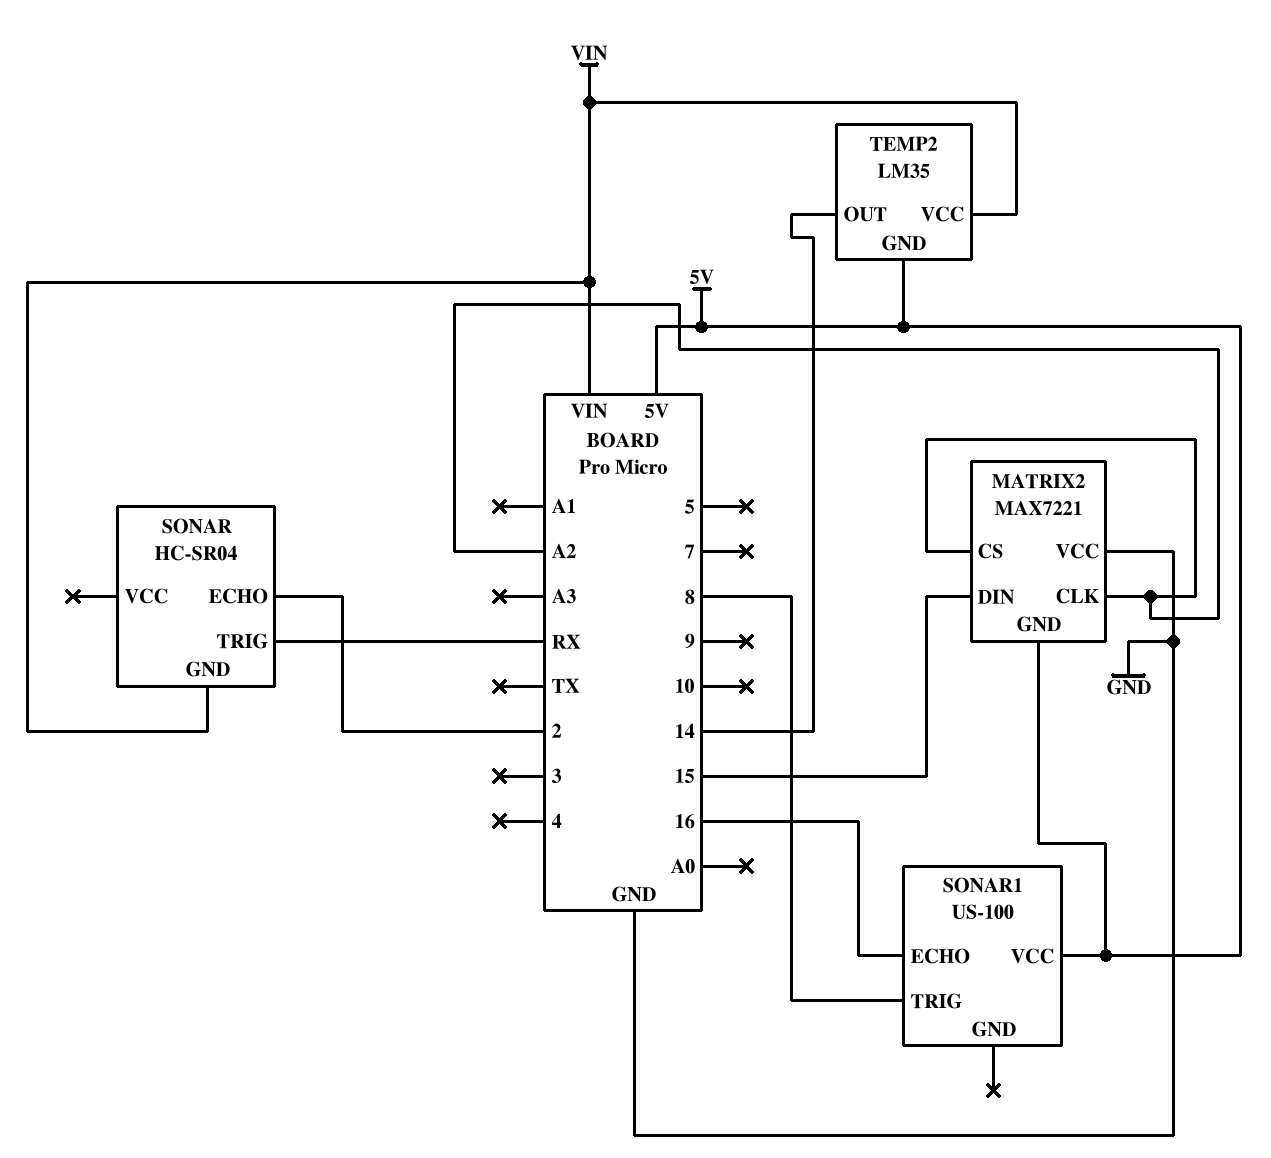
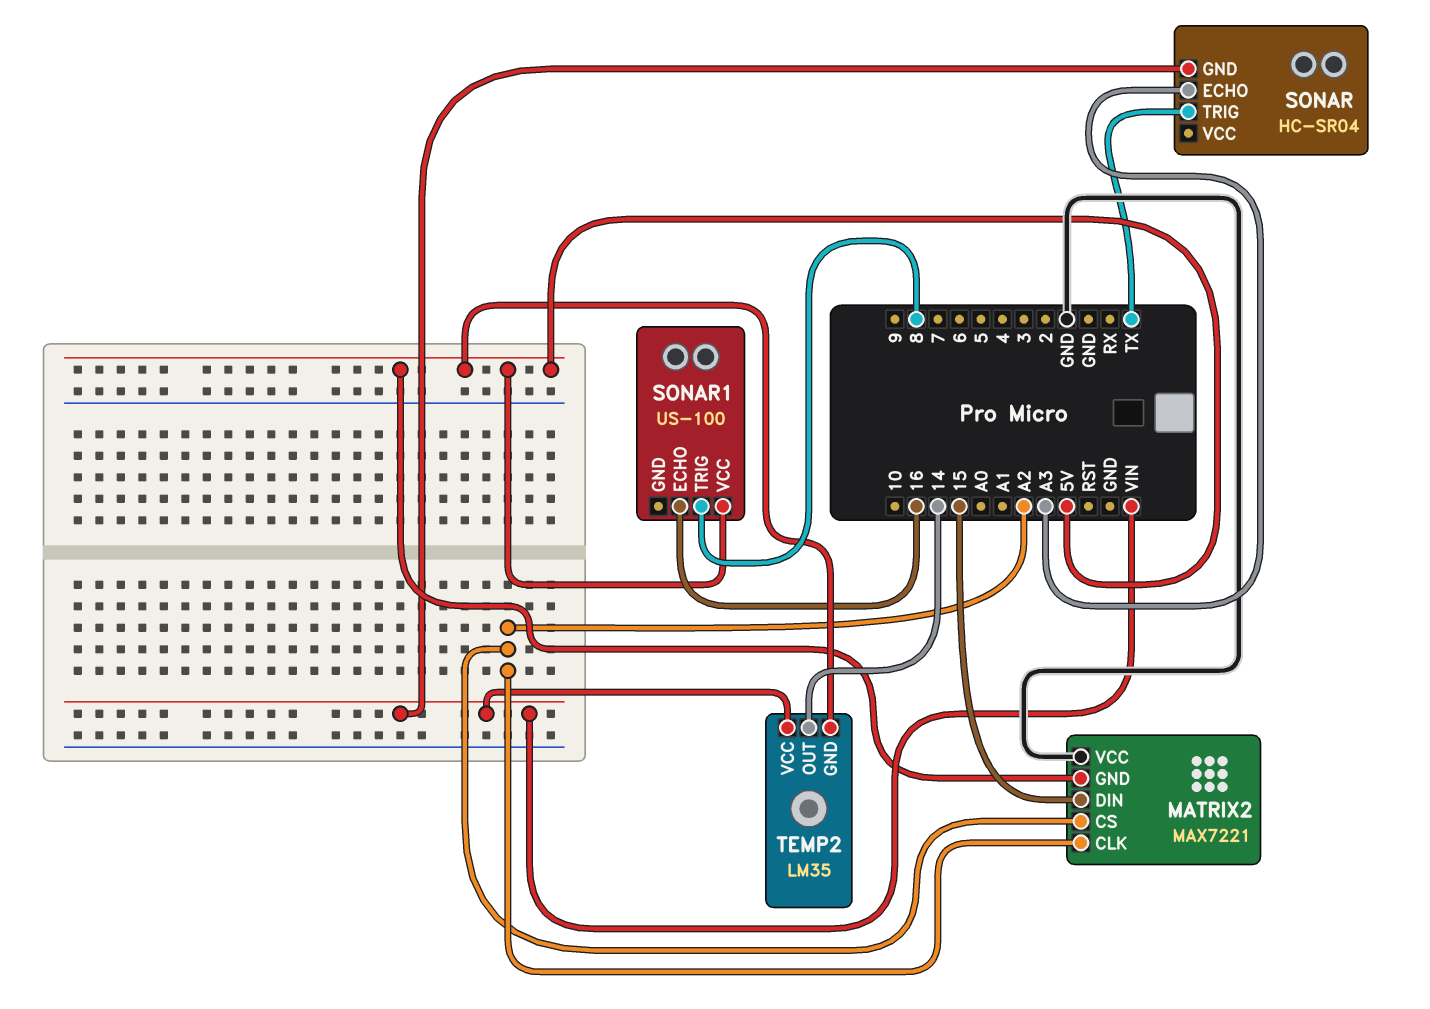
SONAR pin ECHO: 2 -> A3
SONAR pin TRIG: RX -> TX

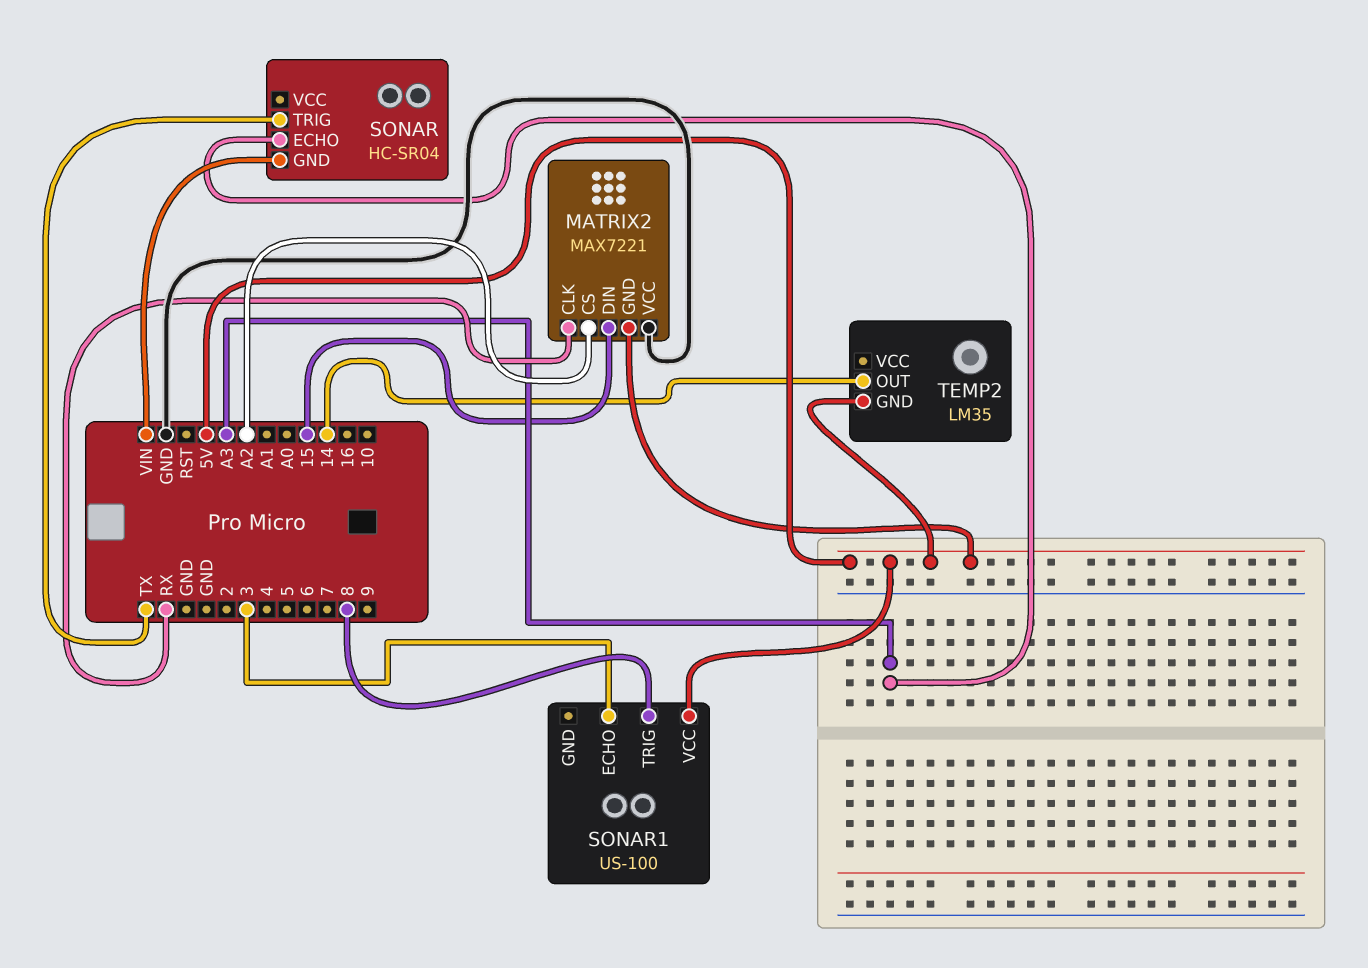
MATRIX2 pin CLK: A2 -> RX
SONAR1 pin ECHO: 16 -> 3
TEMP2 pin VCC: VIN -> none

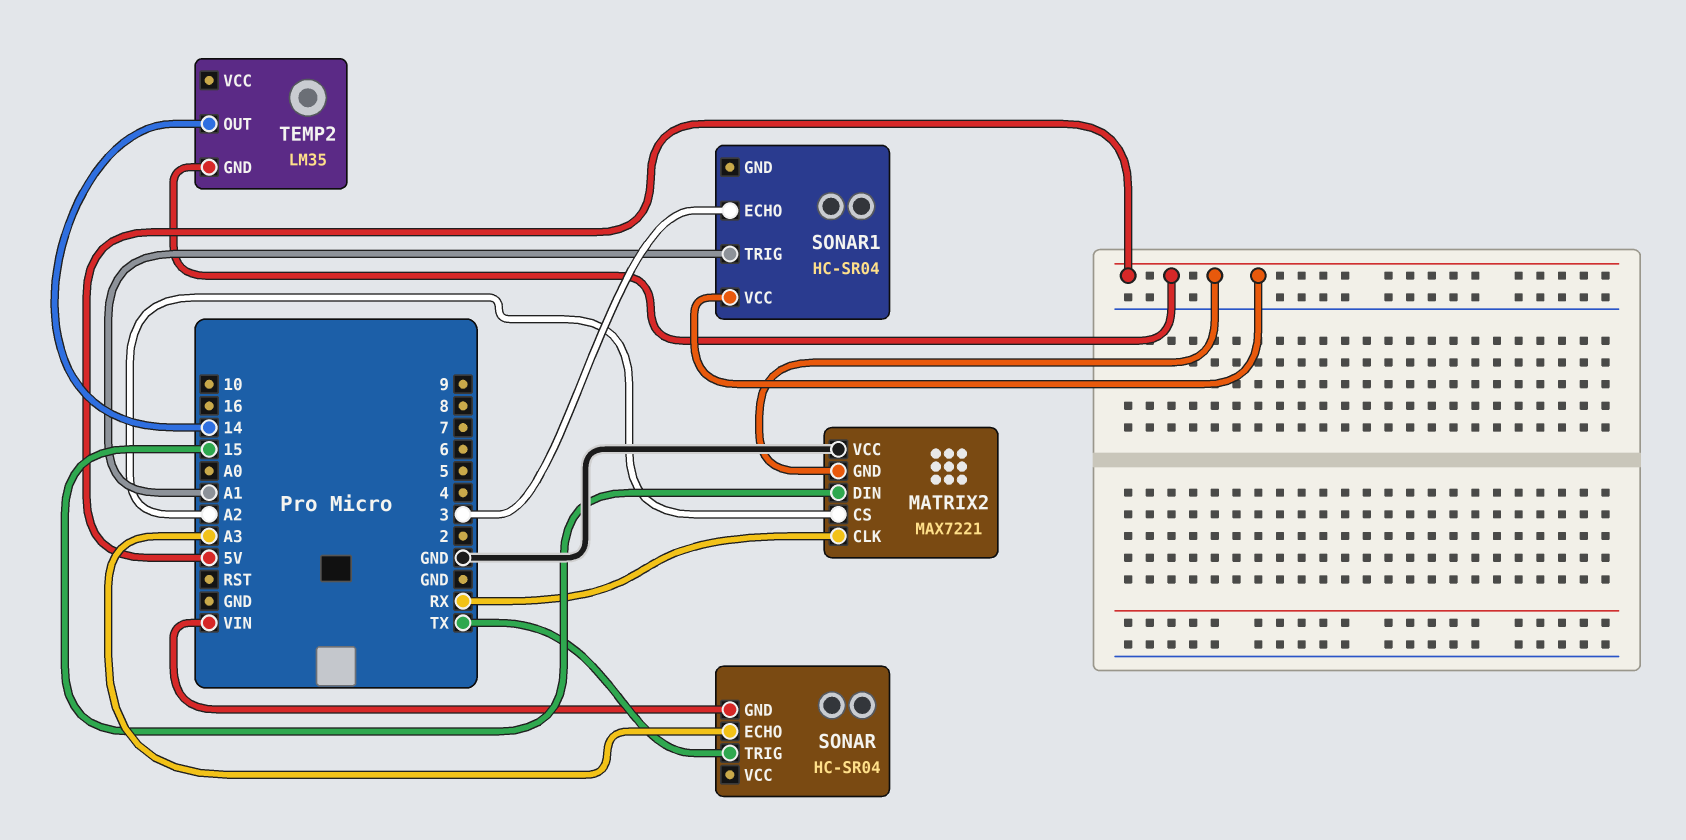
SONAR1: US-100 -> HC-SR04
SONAR1 pin TRIG: 8 -> A1

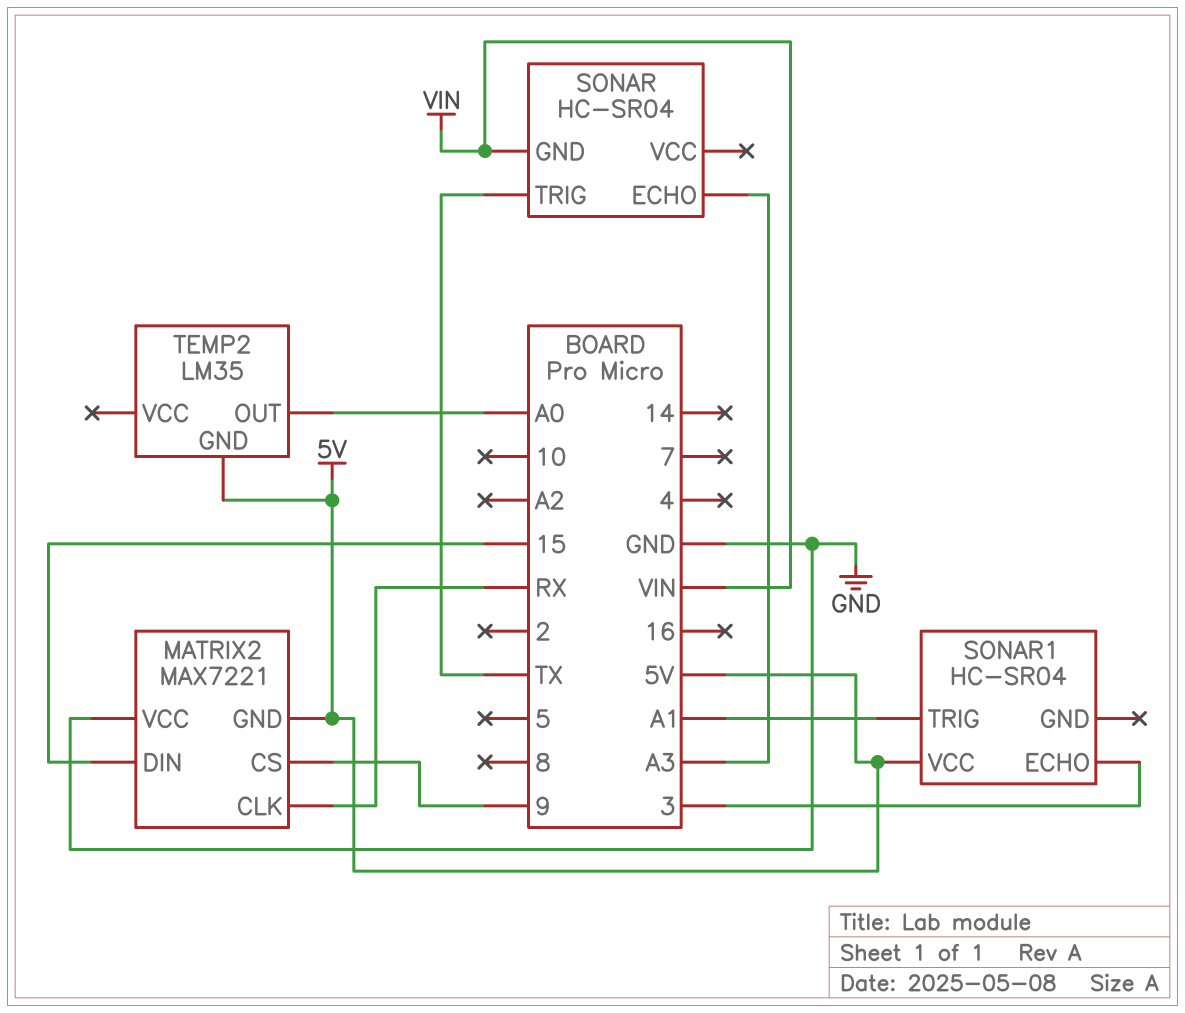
MATRIX2 pin CS: A2 -> 9
TEMP2 pin OUT: 14 -> A0

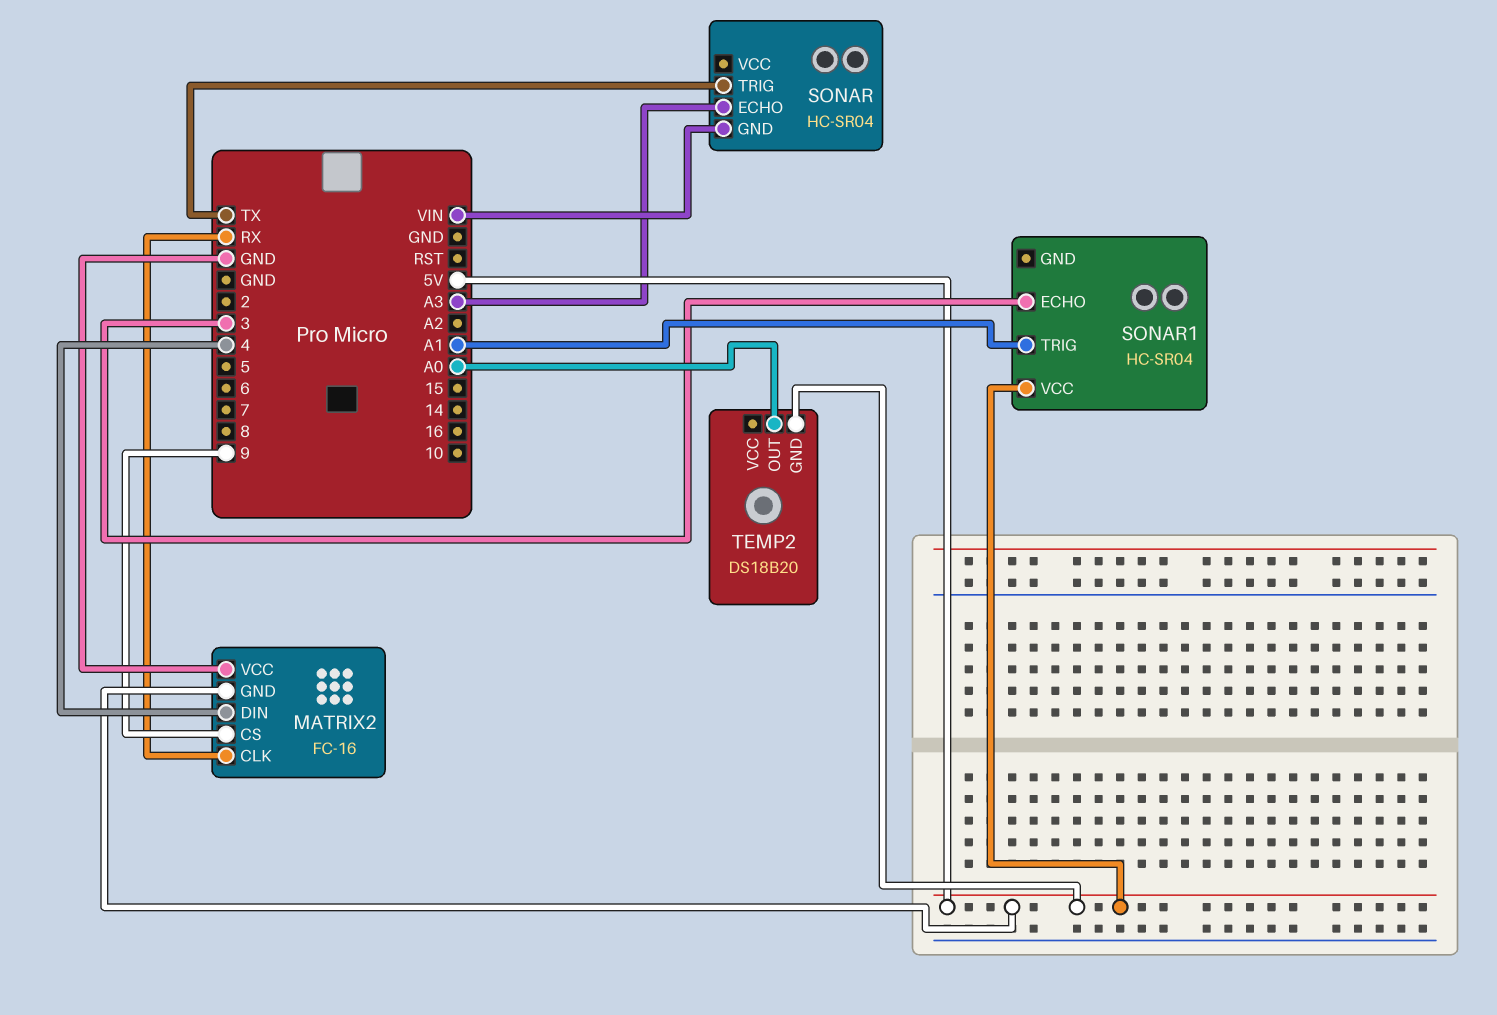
MATRIX2: MAX7221 -> FC-16
MATRIX2 pin DIN: 15 -> 4
TEMP2: LM35 -> DS18B20

